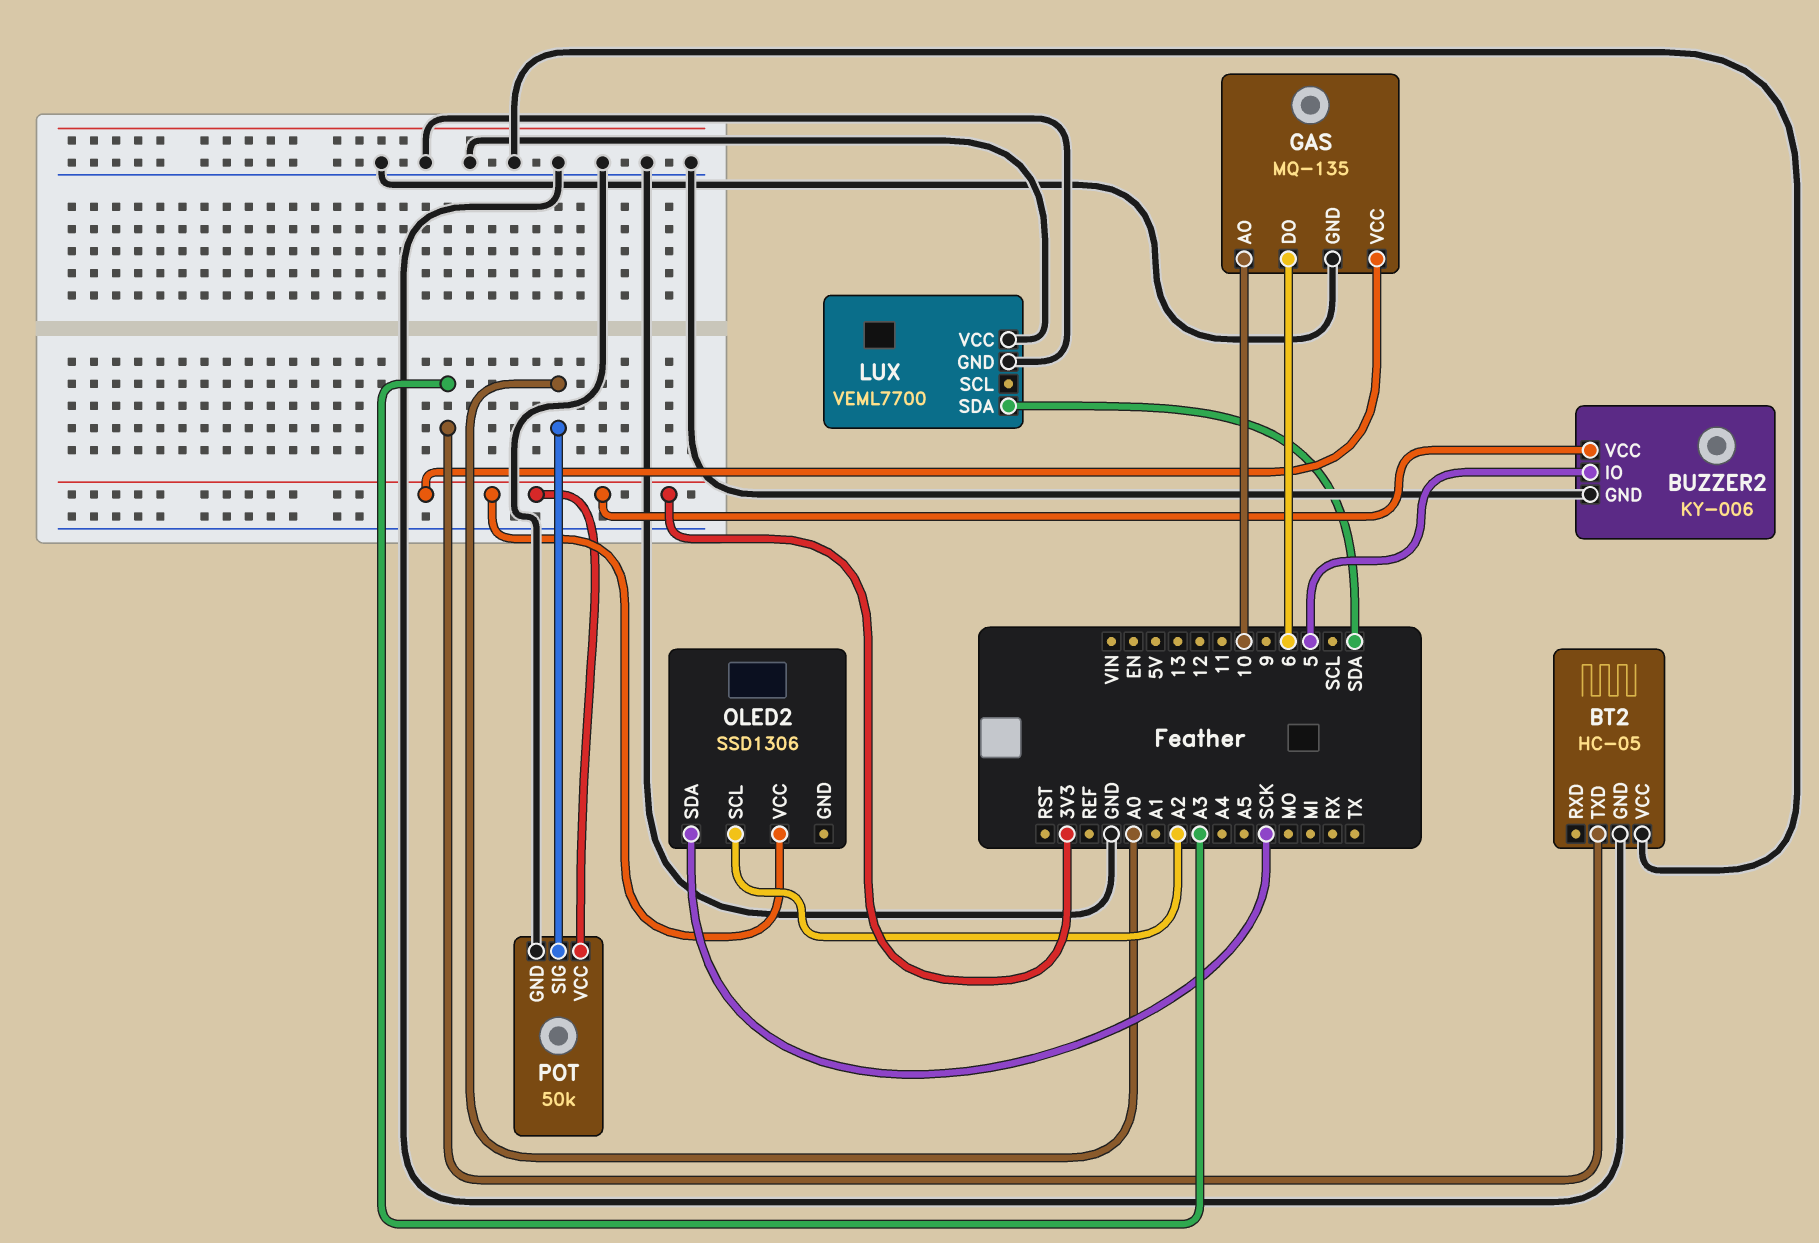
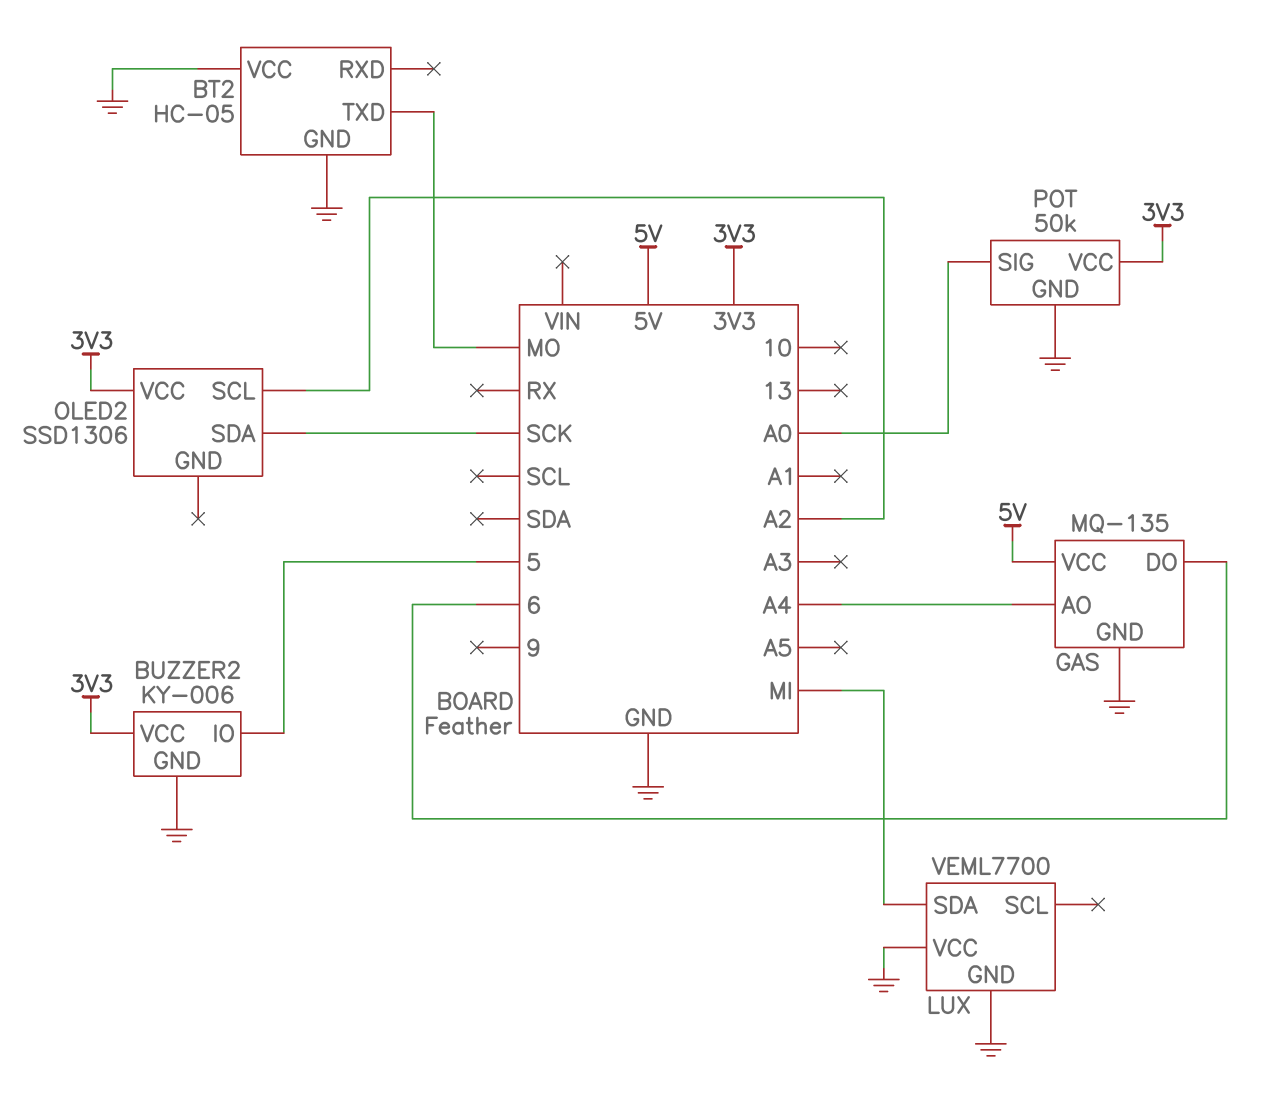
BT2 pin TXD: A3 -> MO
GAS pin AO: 10 -> A4
GAS pin VCC: 3V3 -> 5V
LUX pin SDA: SDA -> MI

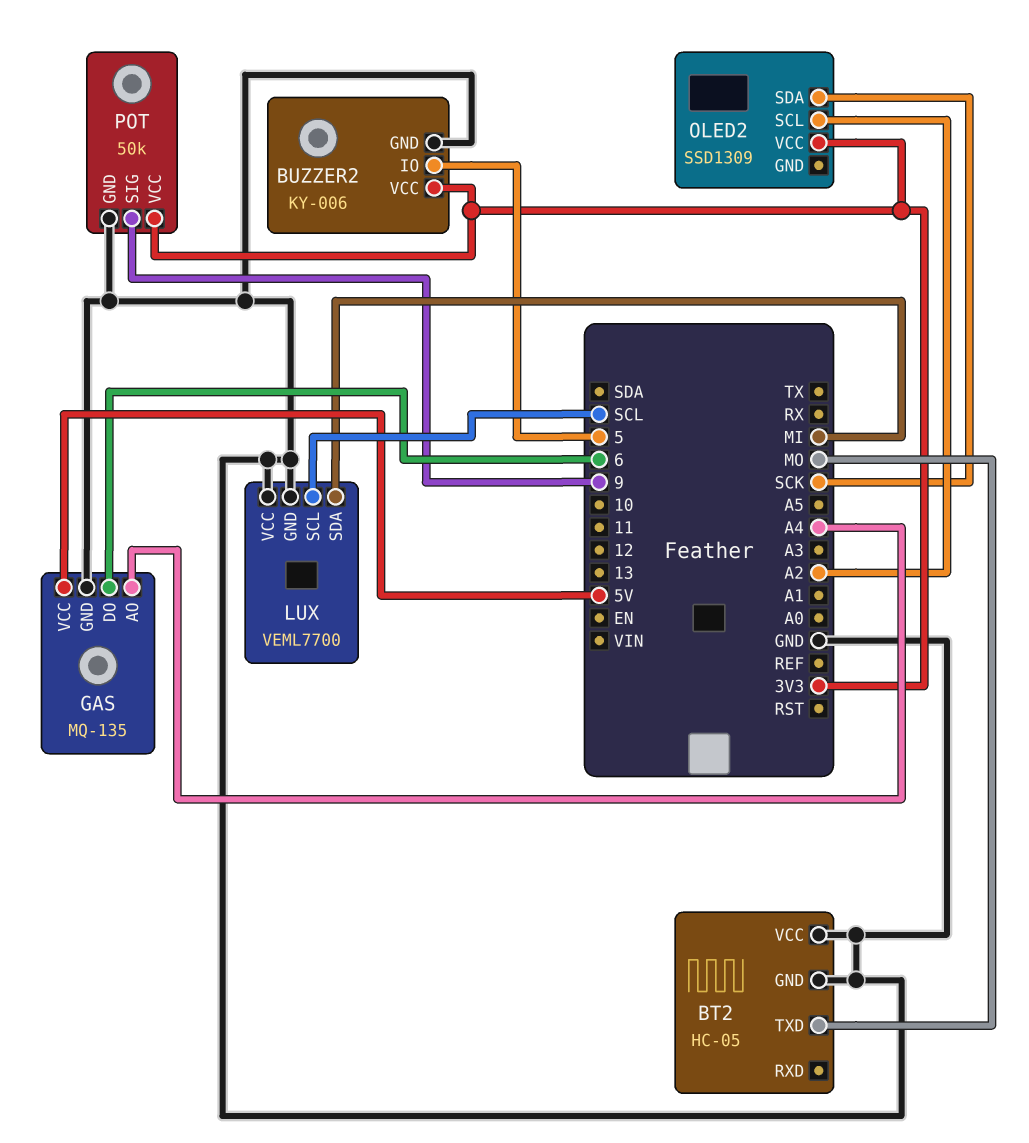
LUX pin SCL: none -> SCL
OLED2: SSD1306 -> SSD1309
POT pin SIG: A0 -> 9

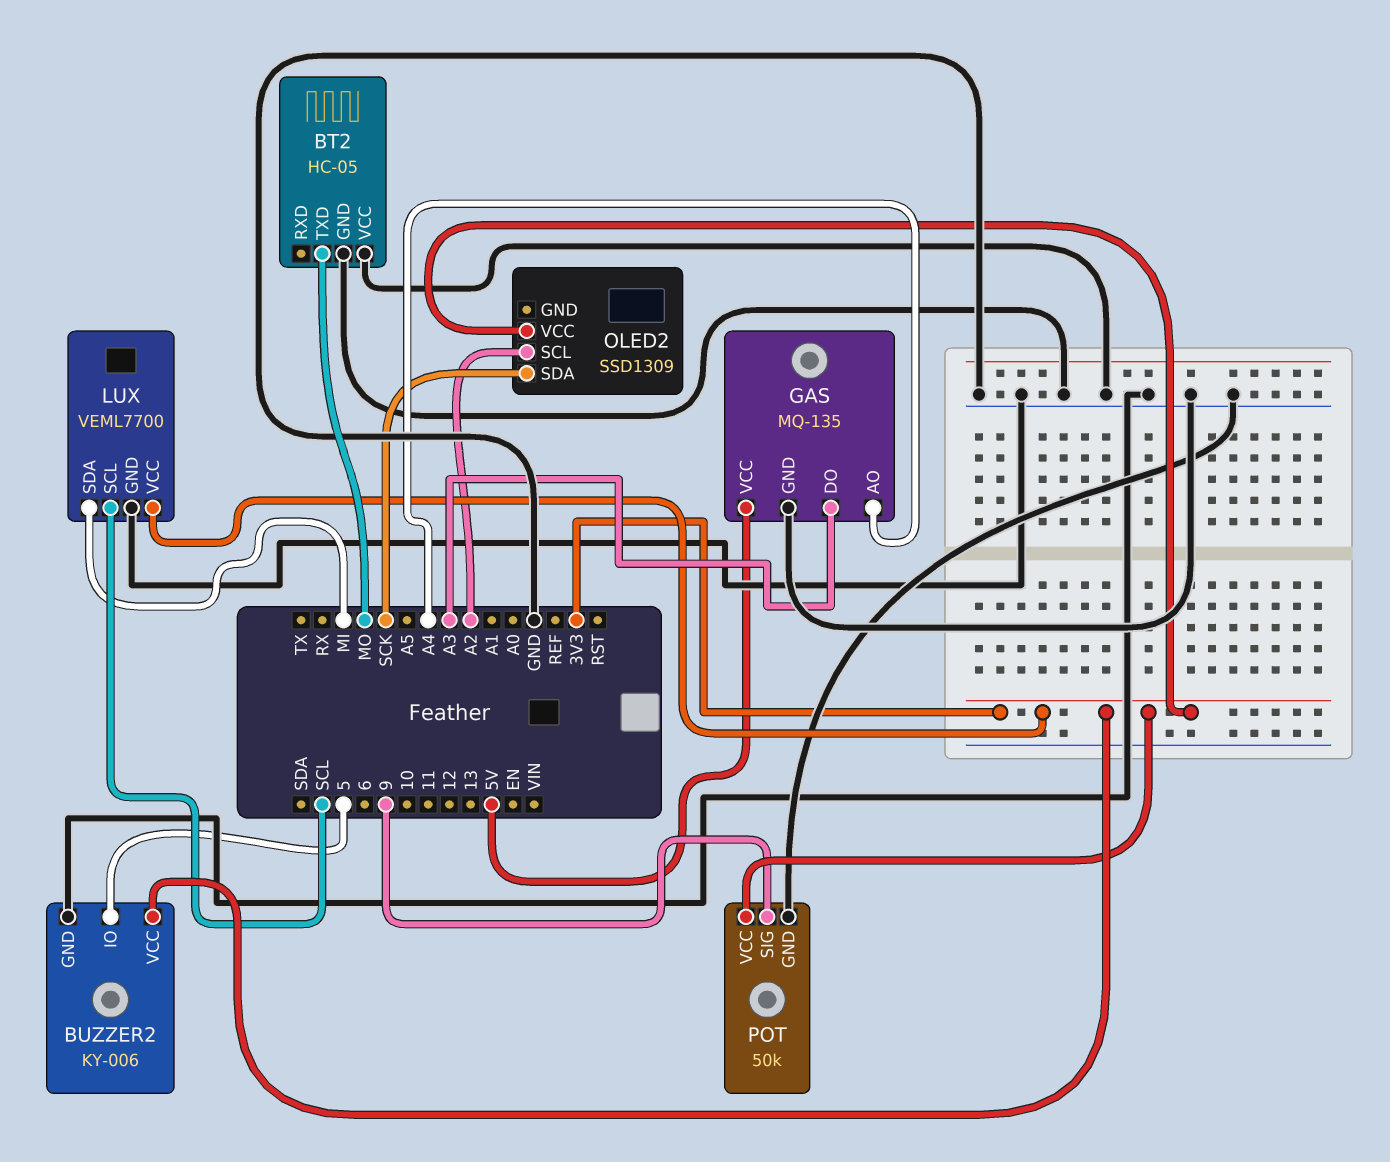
GAS pin DO: 6 -> A3
LUX pin VCC: GND -> 3V3

